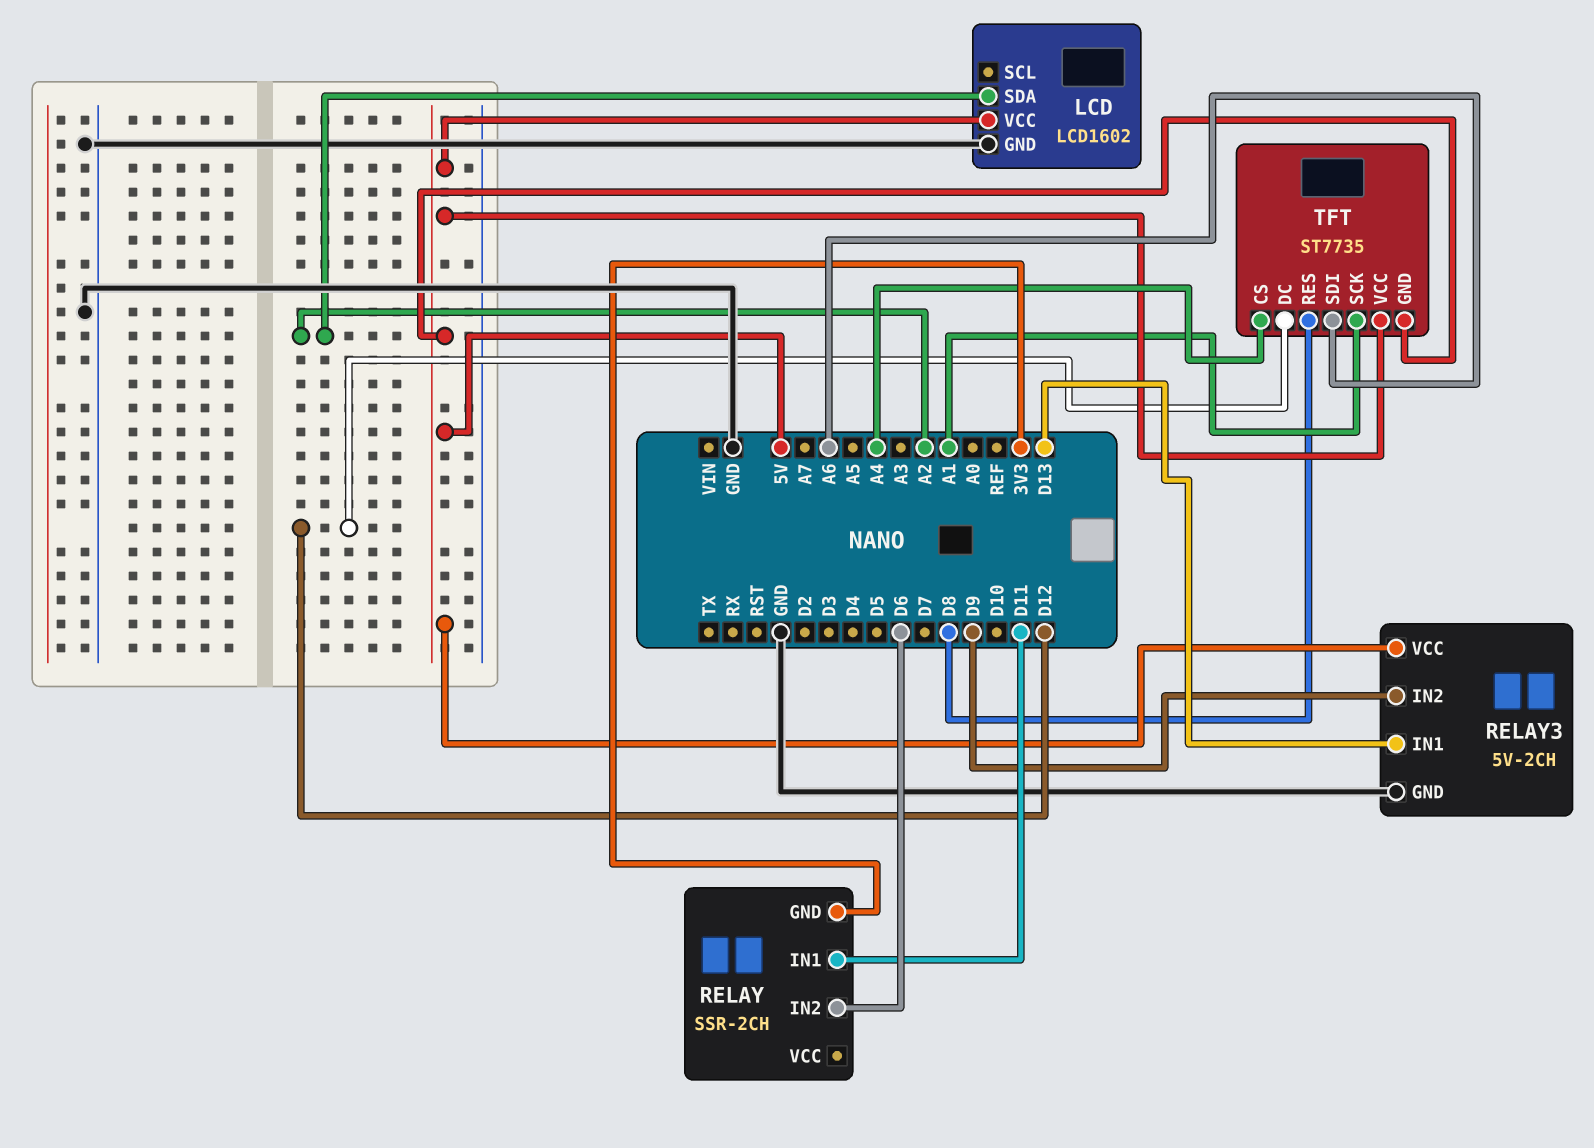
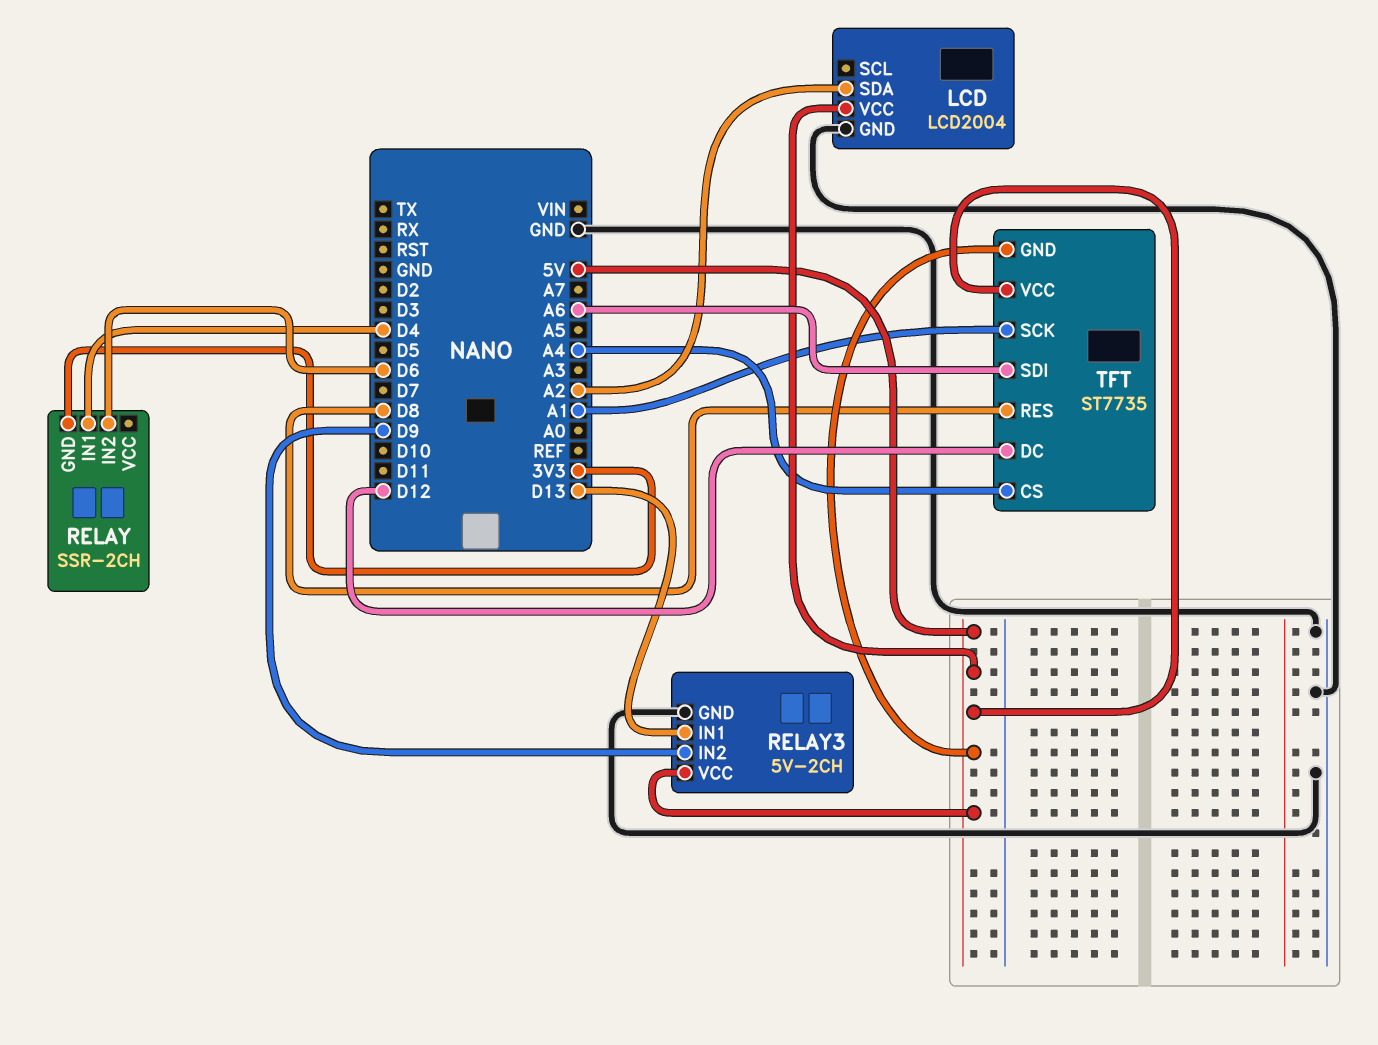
LCD: LCD1602 -> LCD2004
RELAY pin IN1: D11 -> D4

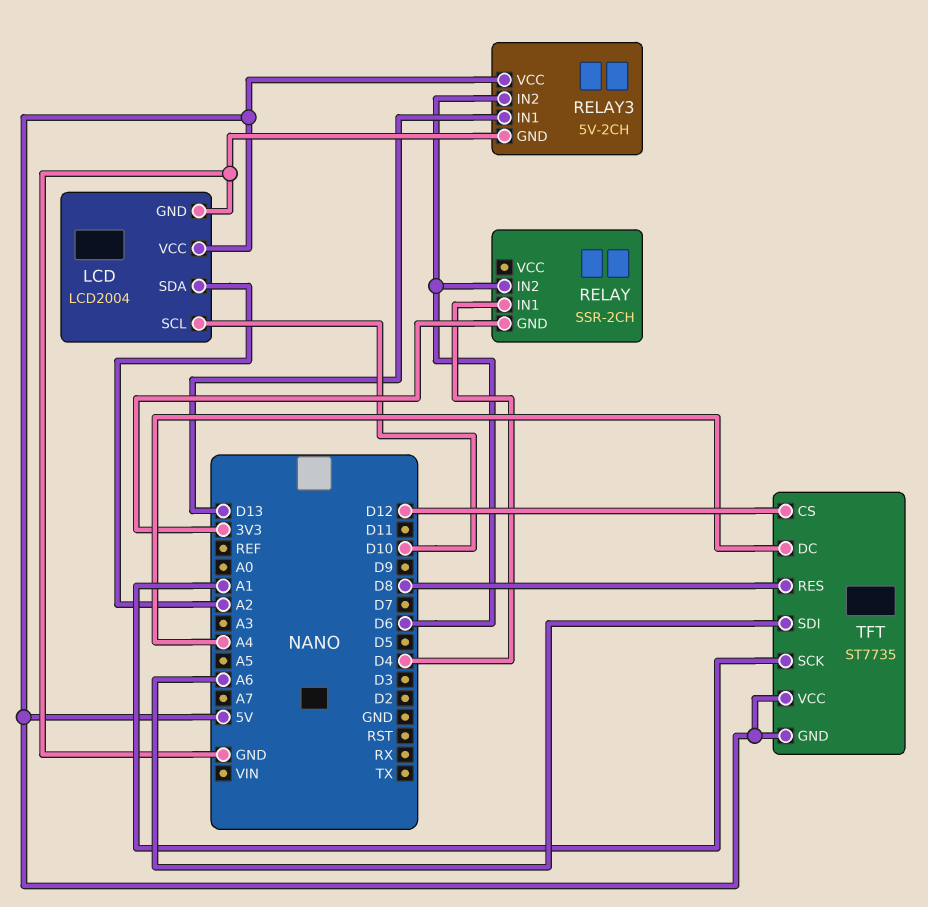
LCD pin SCL: none -> D10
RELAY3 pin IN2: D9 -> D6
TFT pin CS: A4 -> D12
TFT pin DC: D12 -> A4

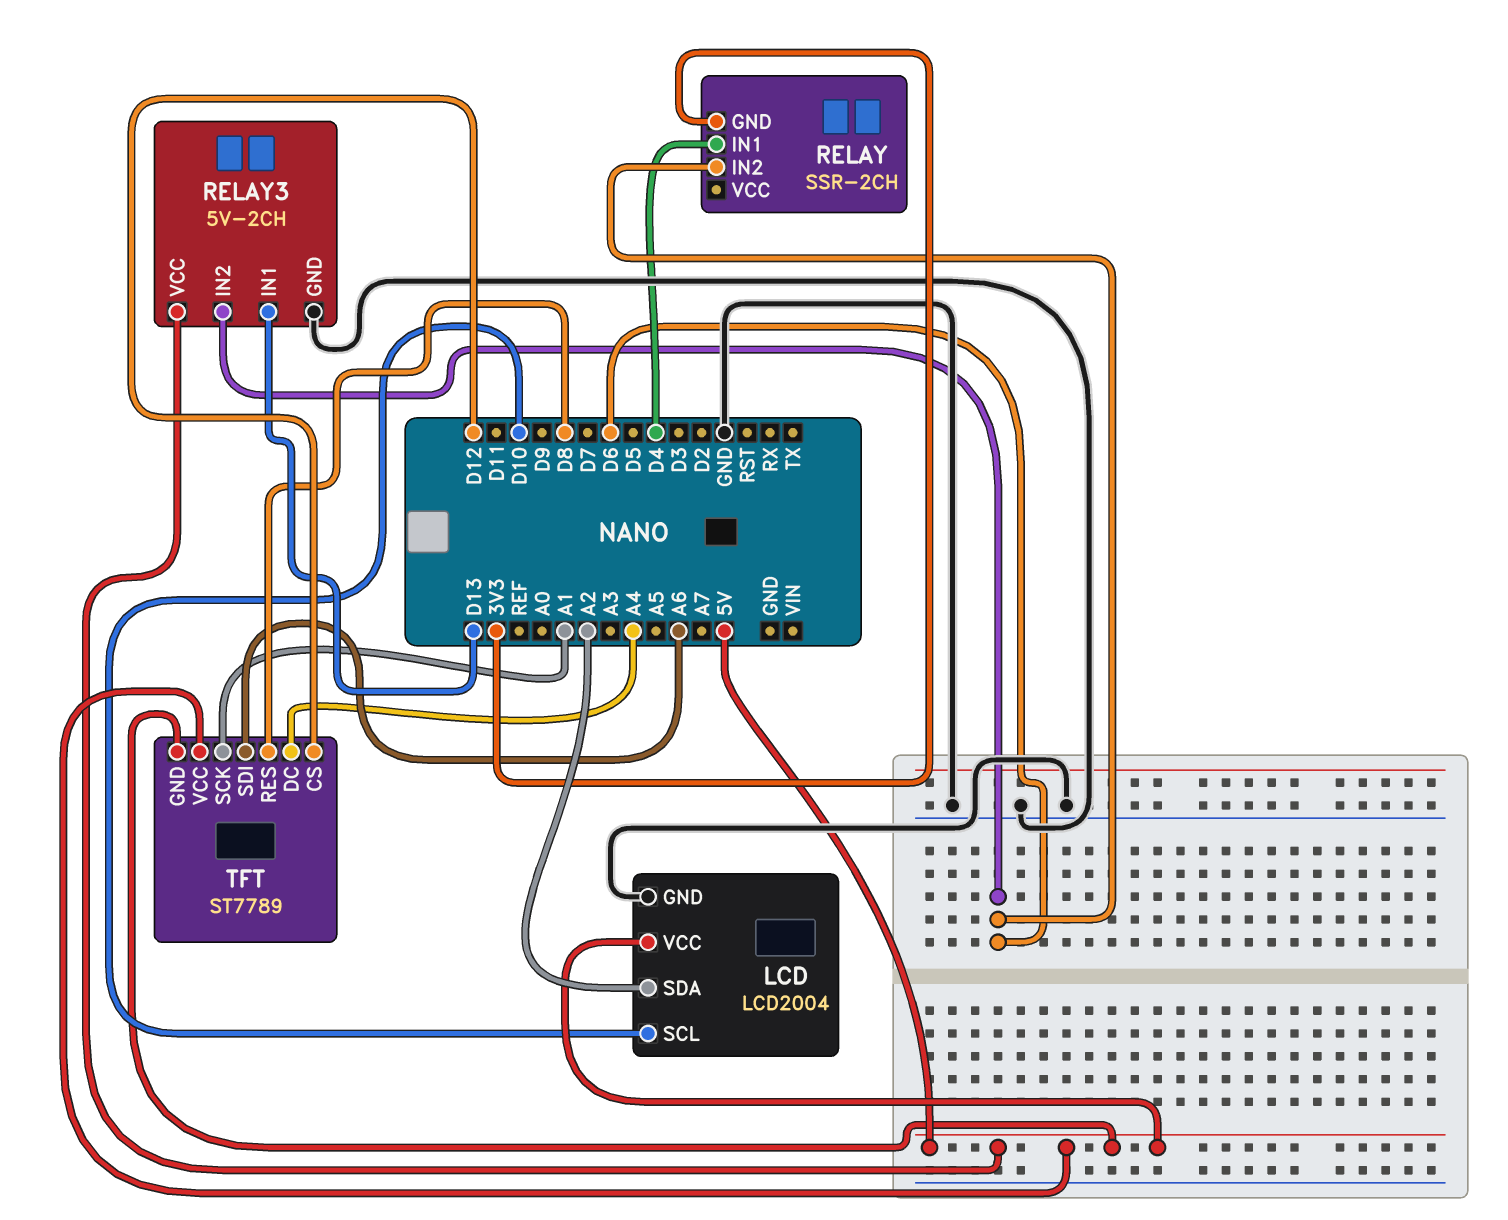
TFT: ST7735 -> ST7789

